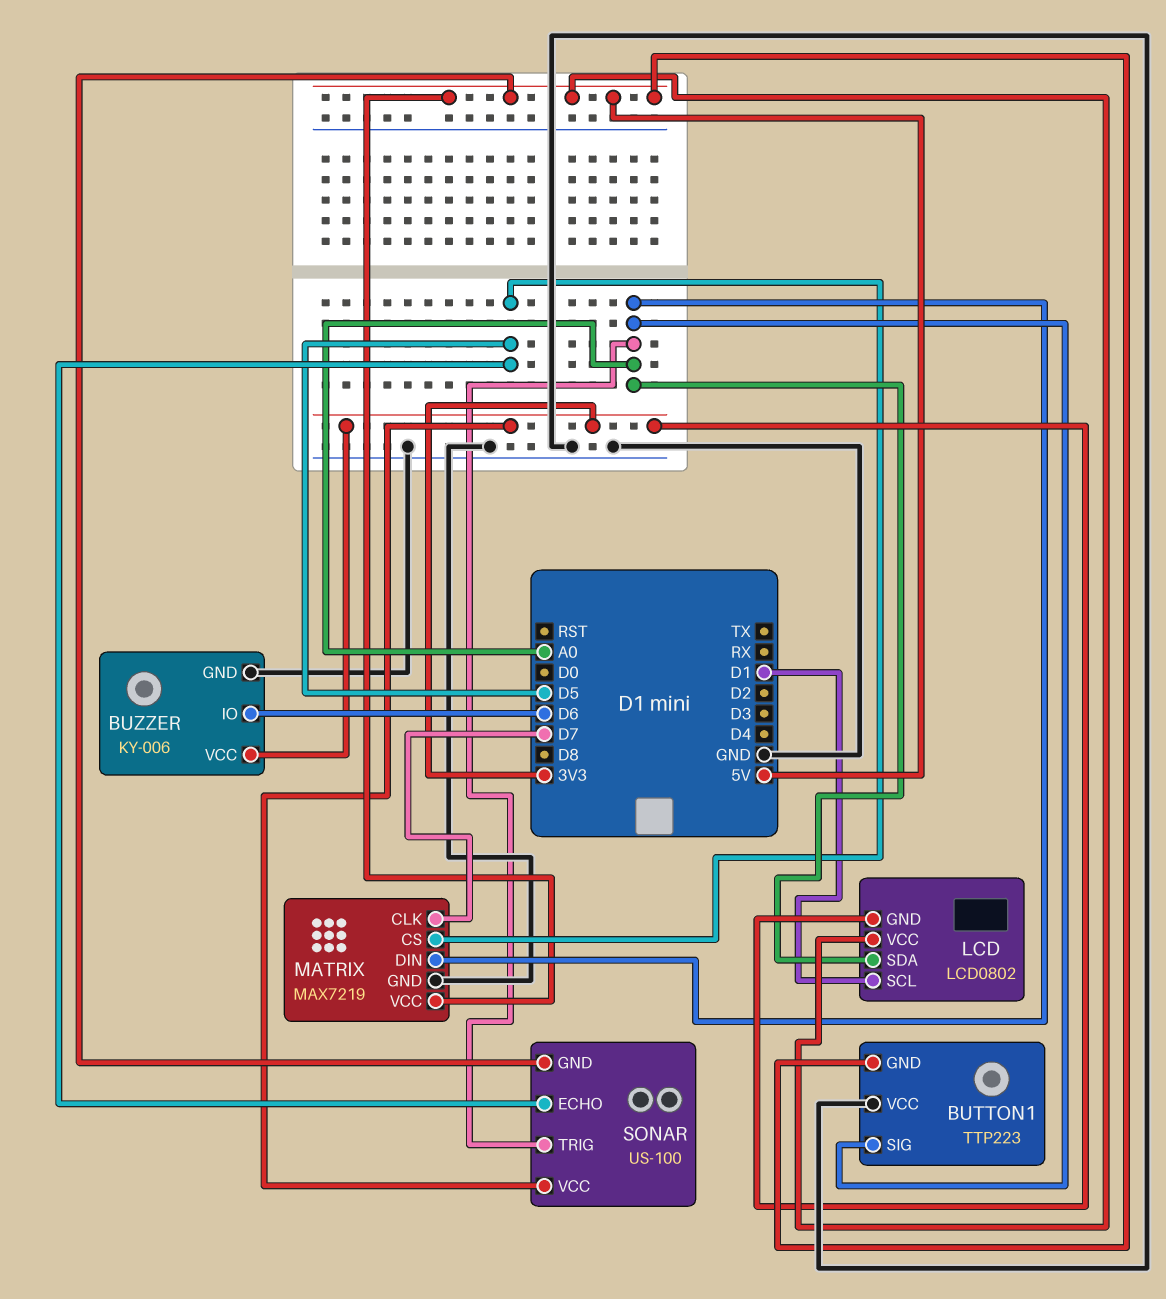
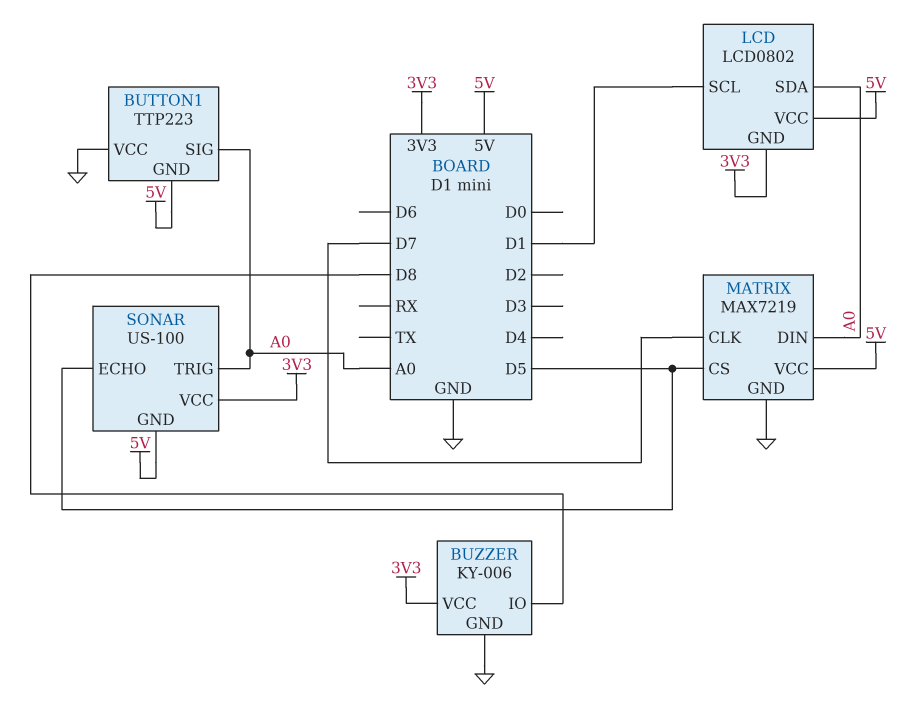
BUZZER pin IO: D6 -> D8

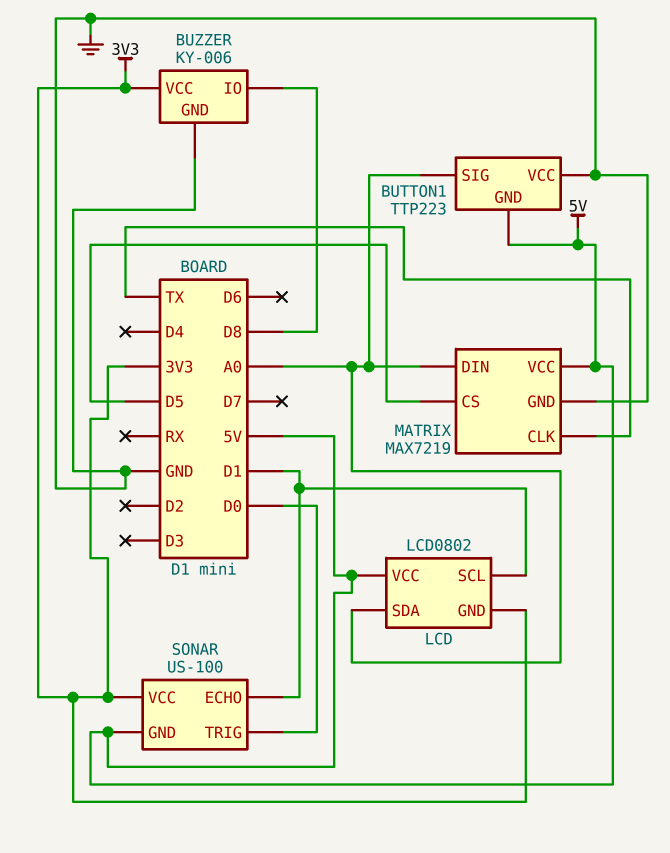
MATRIX pin CLK: D7 -> TX
SONAR pin ECHO: D5 -> D1
SONAR pin TRIG: A0 -> D0

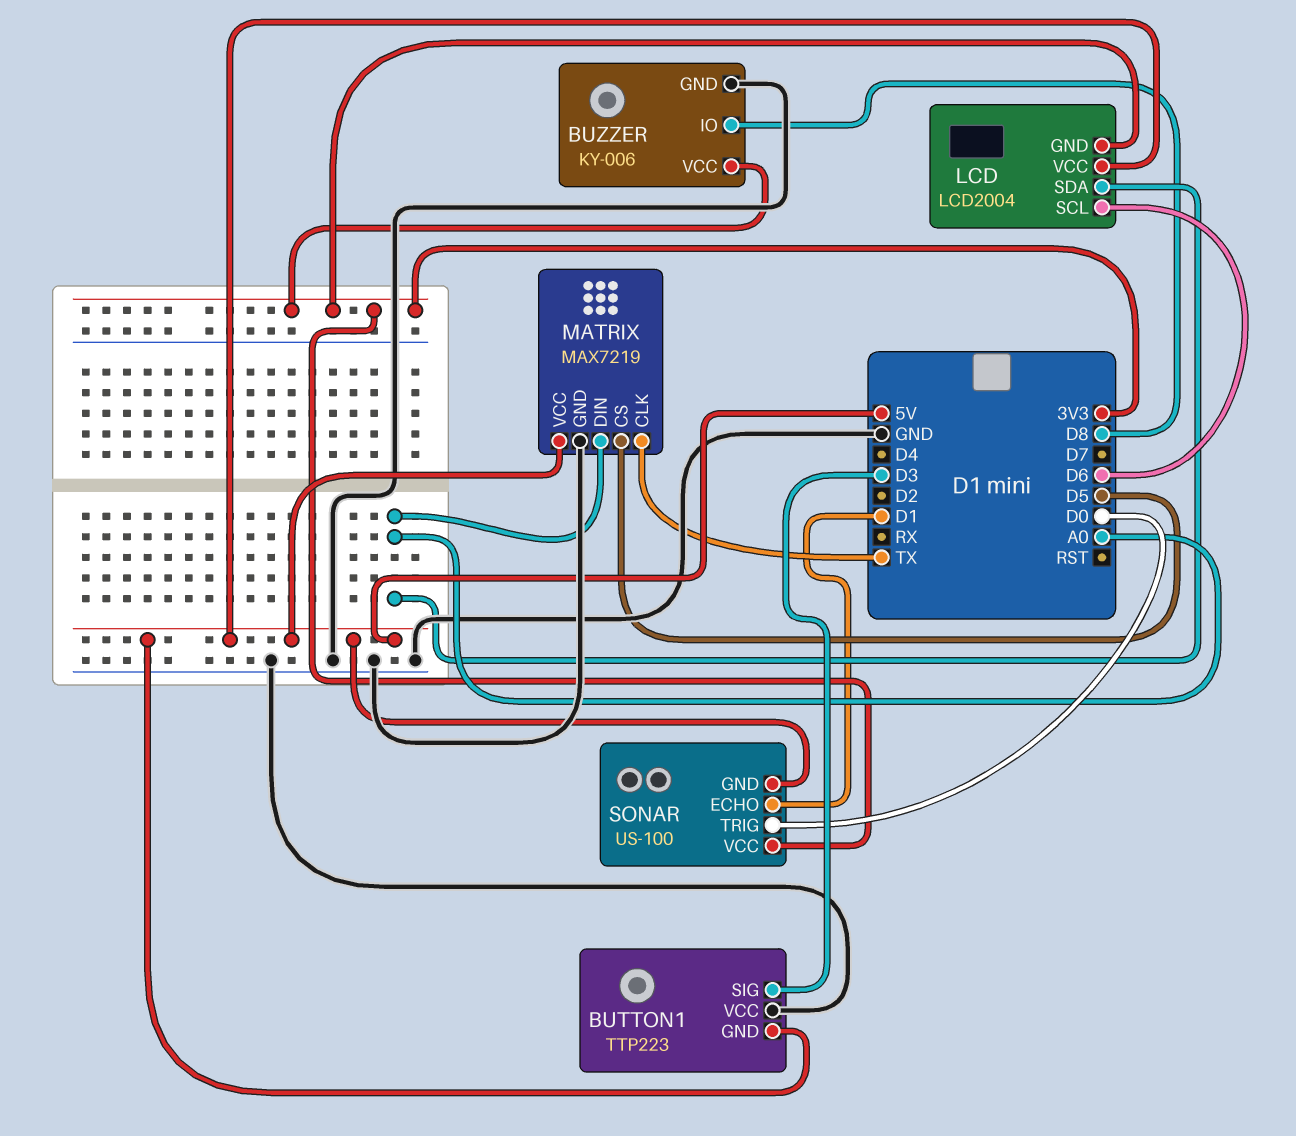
BUTTON1 pin SIG: A0 -> D3
LCD: LCD0802 -> LCD2004
LCD pin SCL: D1 -> D6

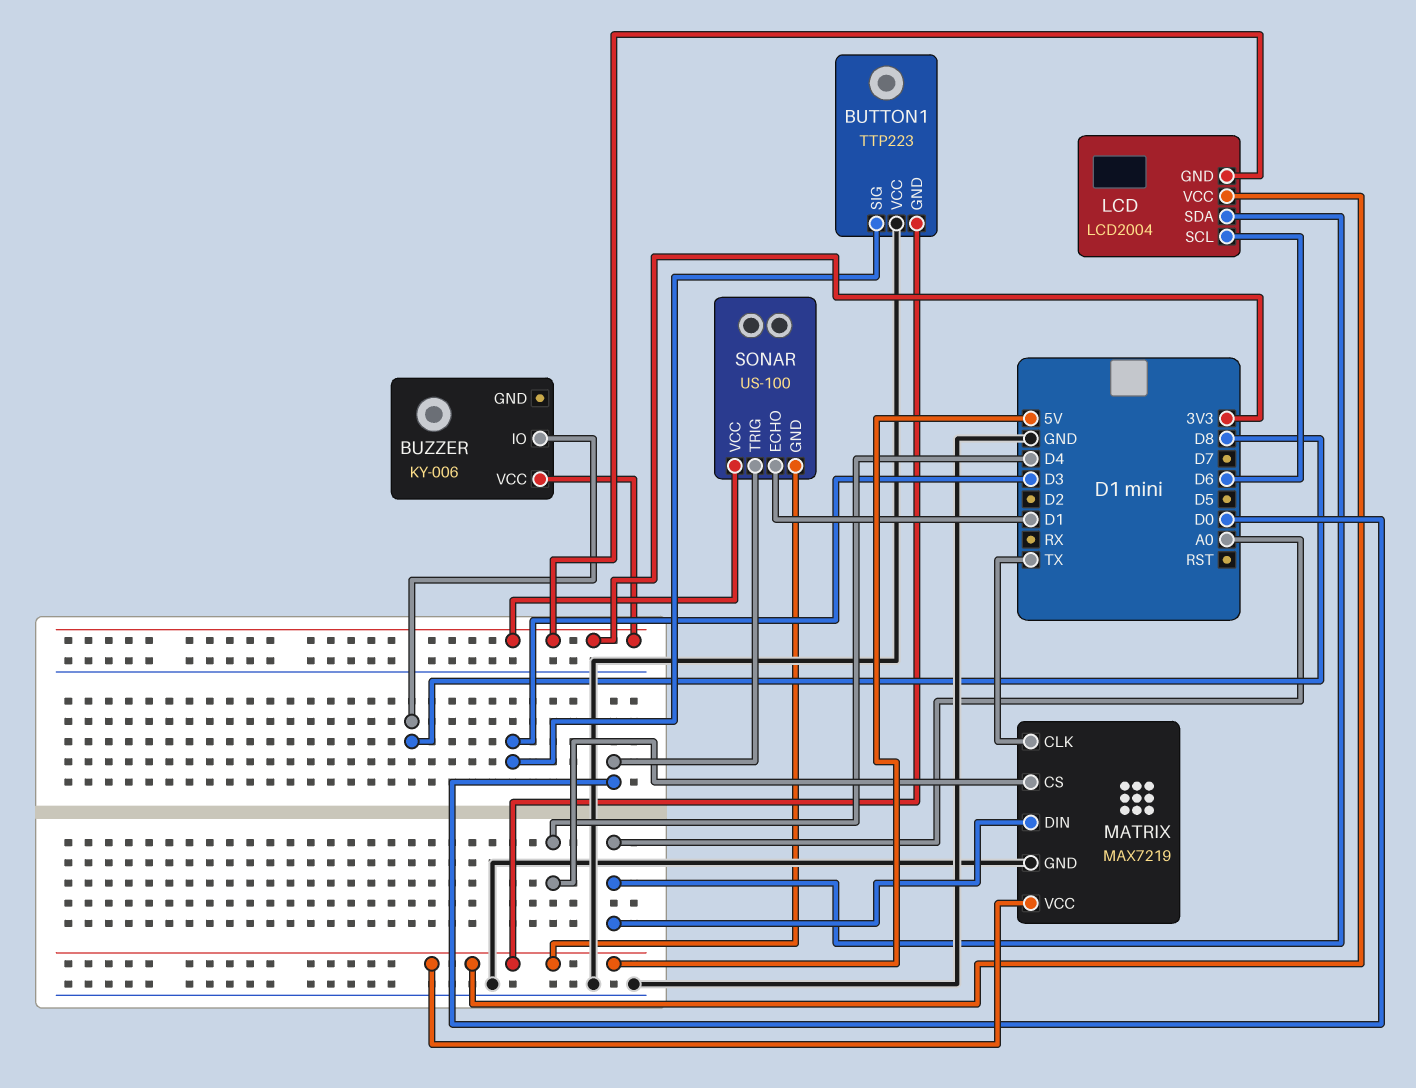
BUZZER pin GND: GND -> none
MATRIX pin CS: D5 -> D4

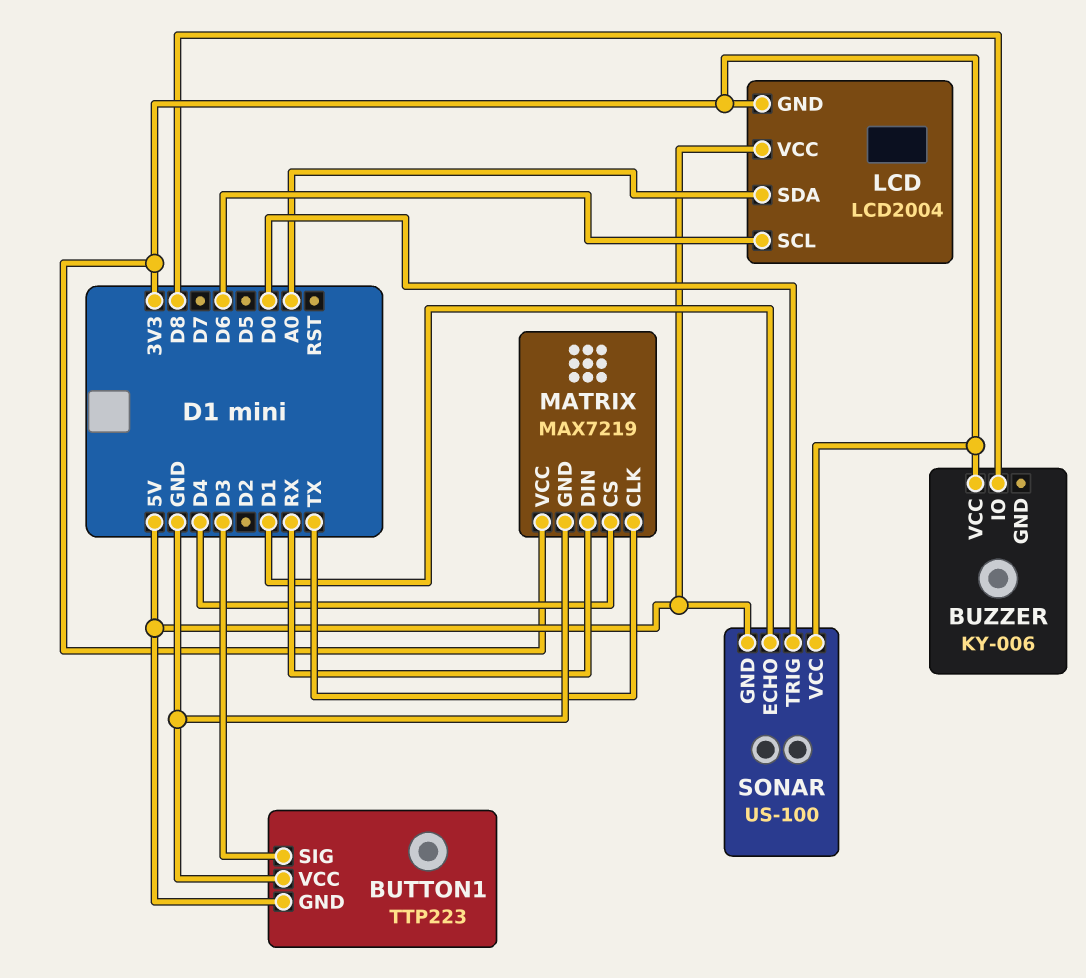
MATRIX pin DIN: A0 -> RX
MATRIX pin VCC: 5V -> 3V3

